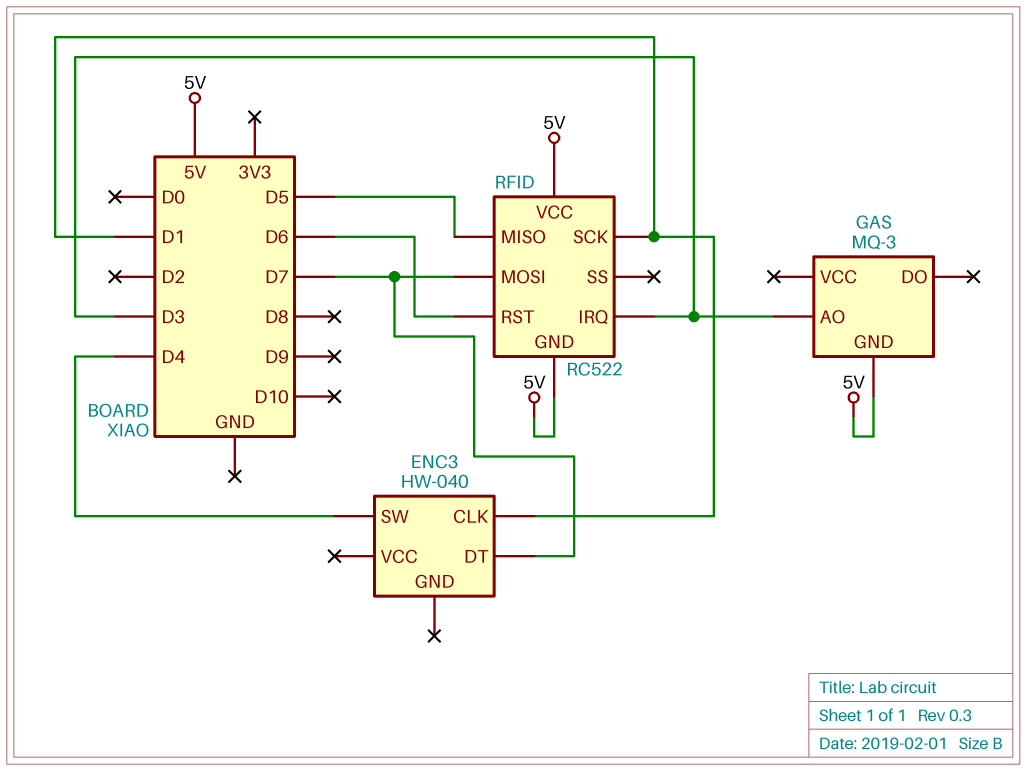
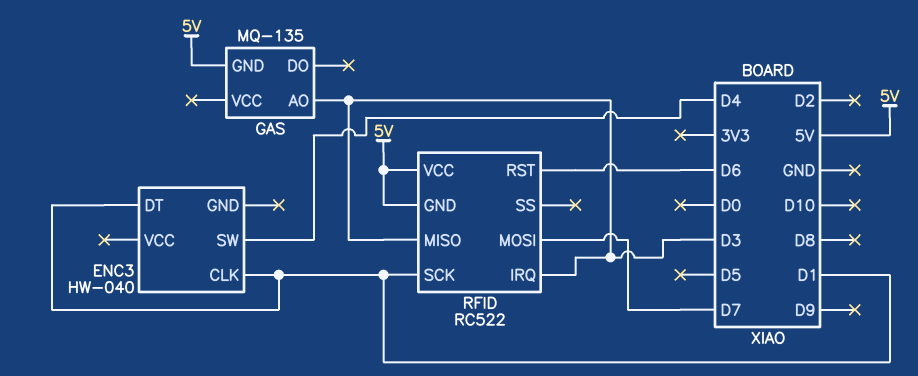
ENC3 pin DT: D7 -> D1
GAS: MQ-3 -> MQ-135
RFID pin MISO: D5 -> D3

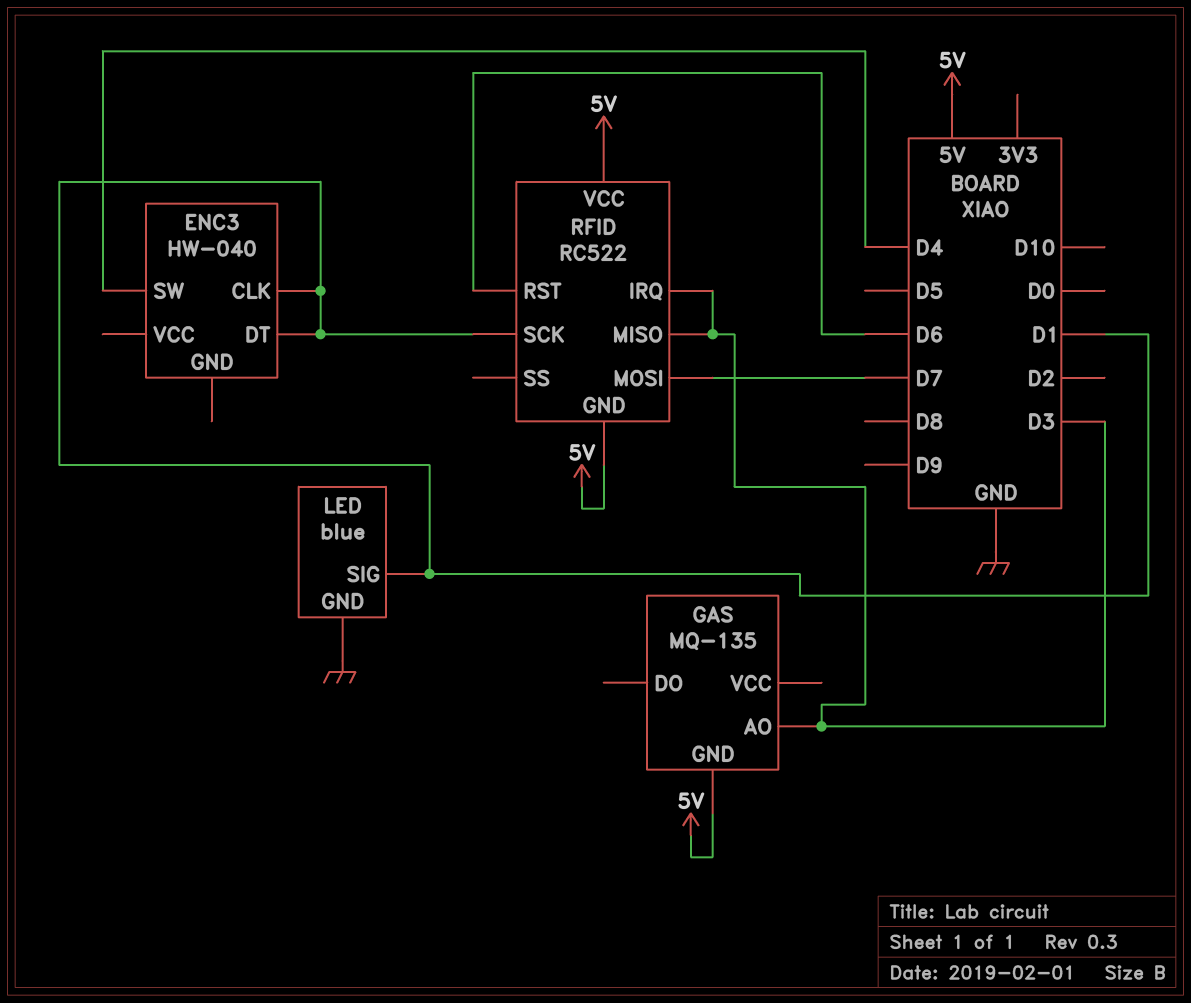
LED: none -> blue
LED pin GND: none -> GND
LED pin SIG: none -> D1

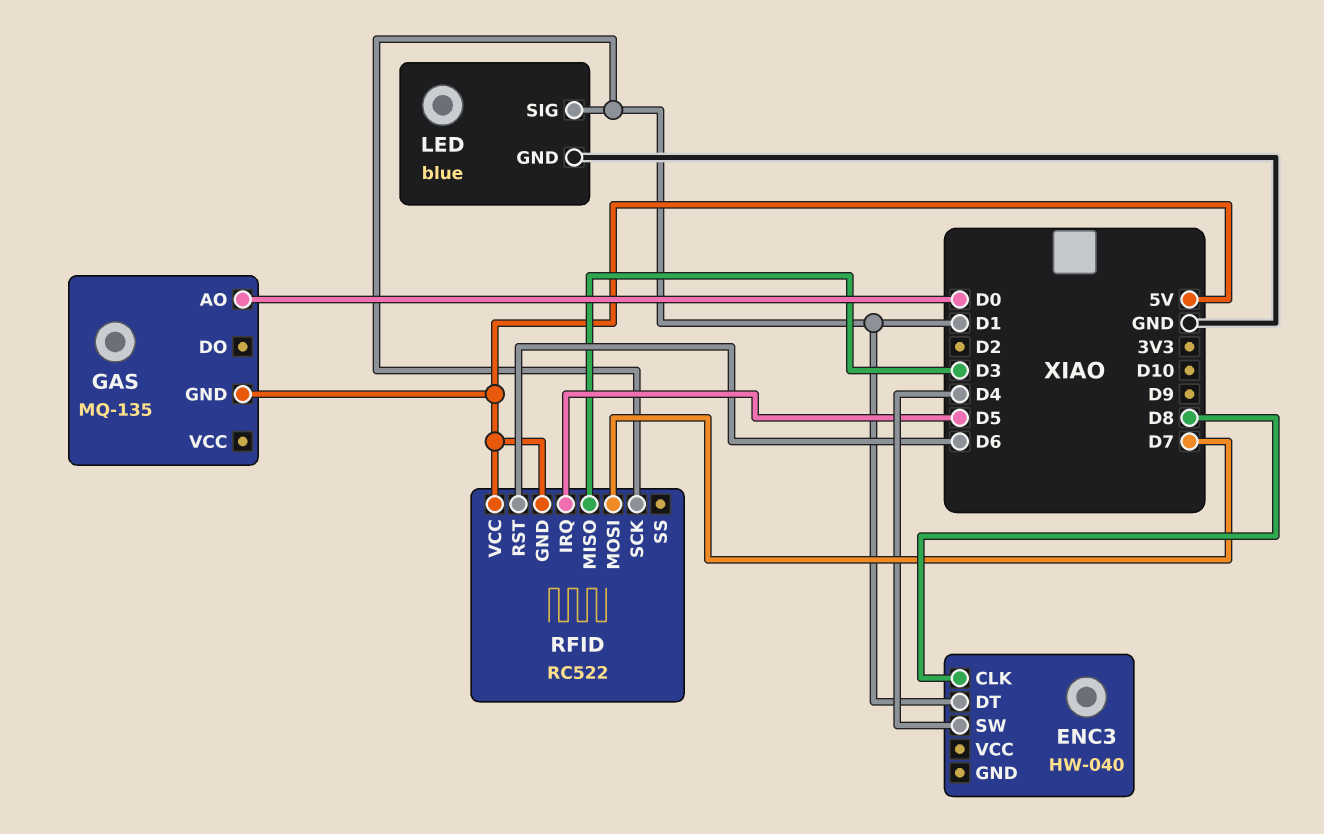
ENC3 pin CLK: D1 -> D8
GAS pin AO: D3 -> D0
RFID pin IRQ: D3 -> D5

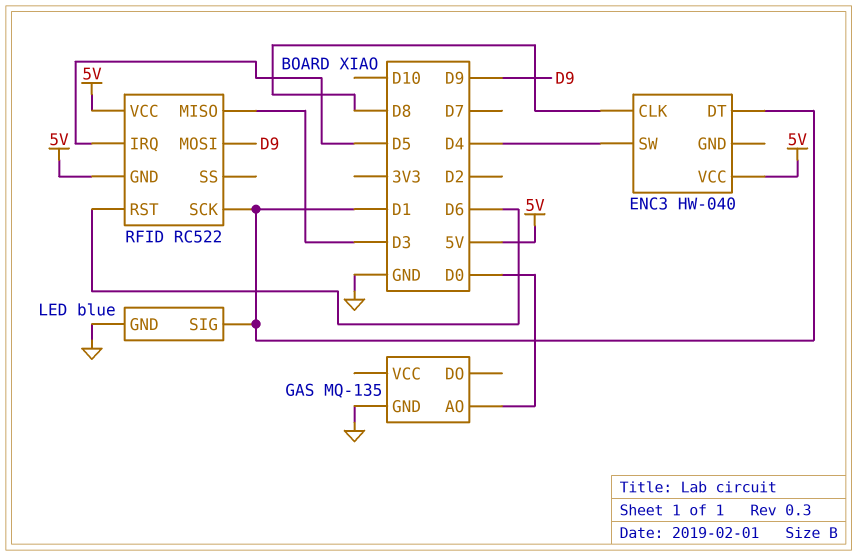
ENC3 pin VCC: none -> 5V
GAS pin GND: 5V -> GND
RFID pin MOSI: D7 -> D9

